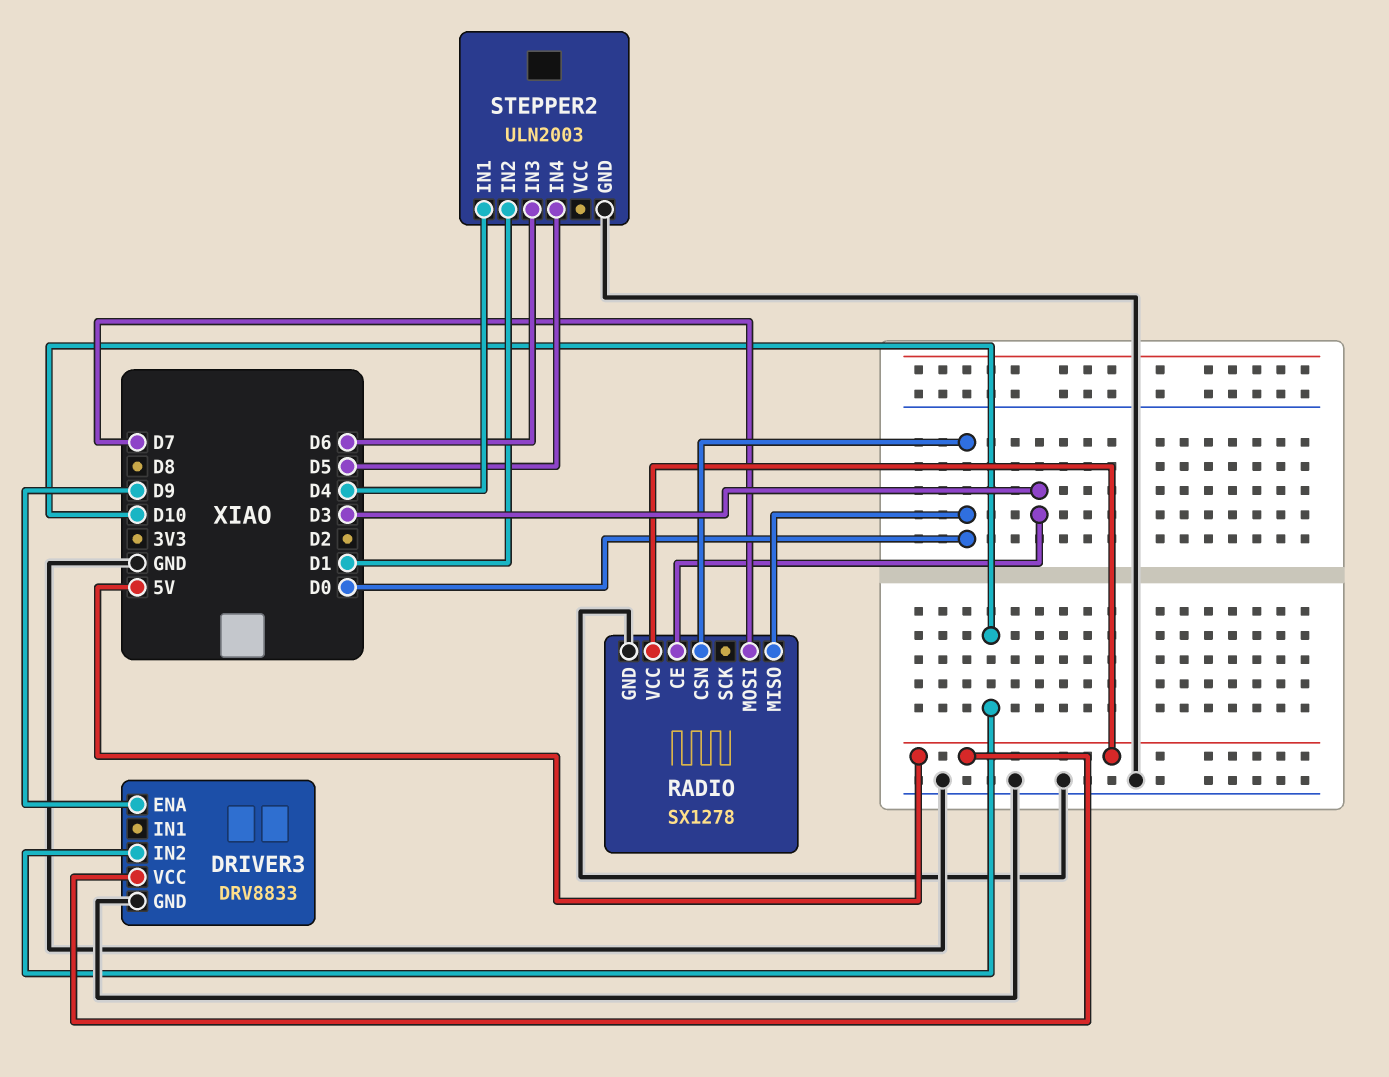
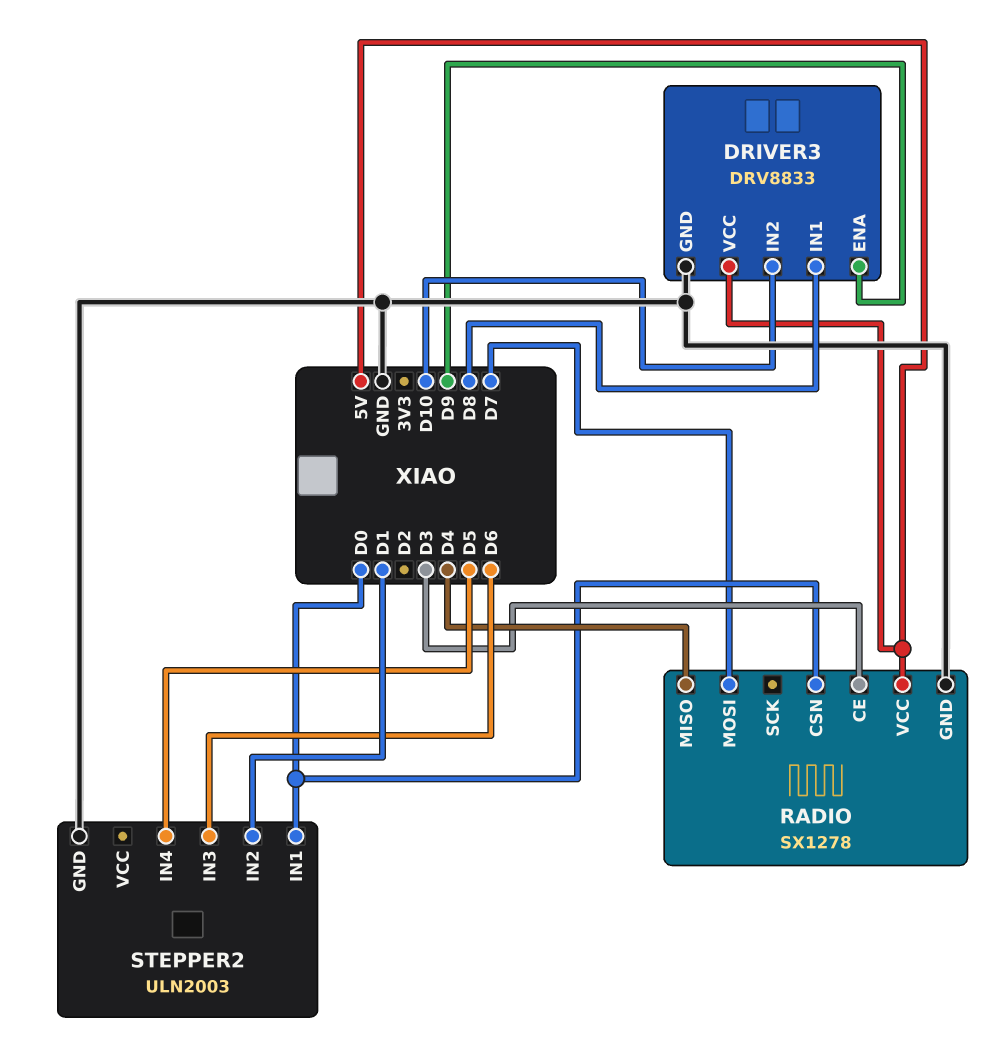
DRIVER3 pin IN1: none -> D8
RADIO pin MISO: D0 -> D4
STEPPER2 pin IN1: D4 -> D0

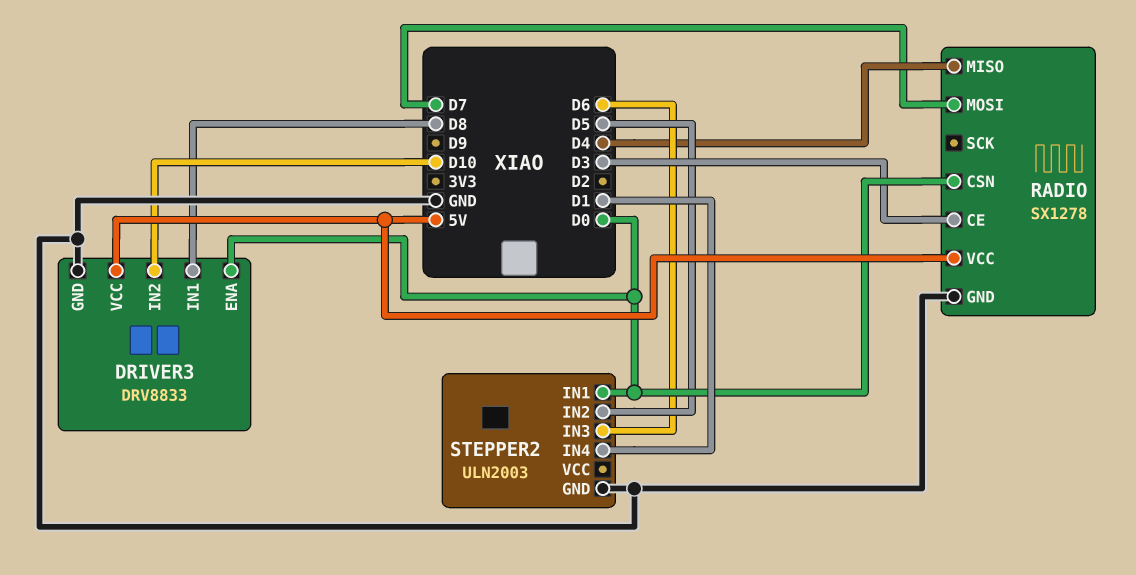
DRIVER3 pin ENA: D9 -> D0
STEPPER2 pin IN2: D1 -> D5
STEPPER2 pin IN4: D5 -> D1

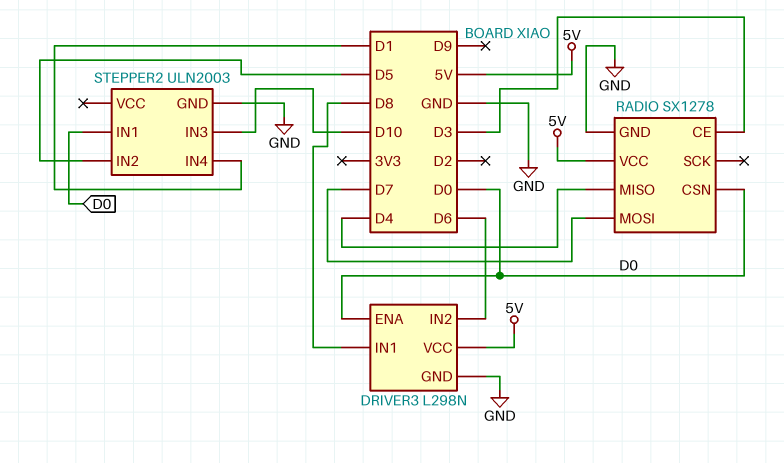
DRIVER3: DRV8833 -> L298N
DRIVER3 pin IN2: D10 -> D6
STEPPER2 pin IN3: D6 -> D10

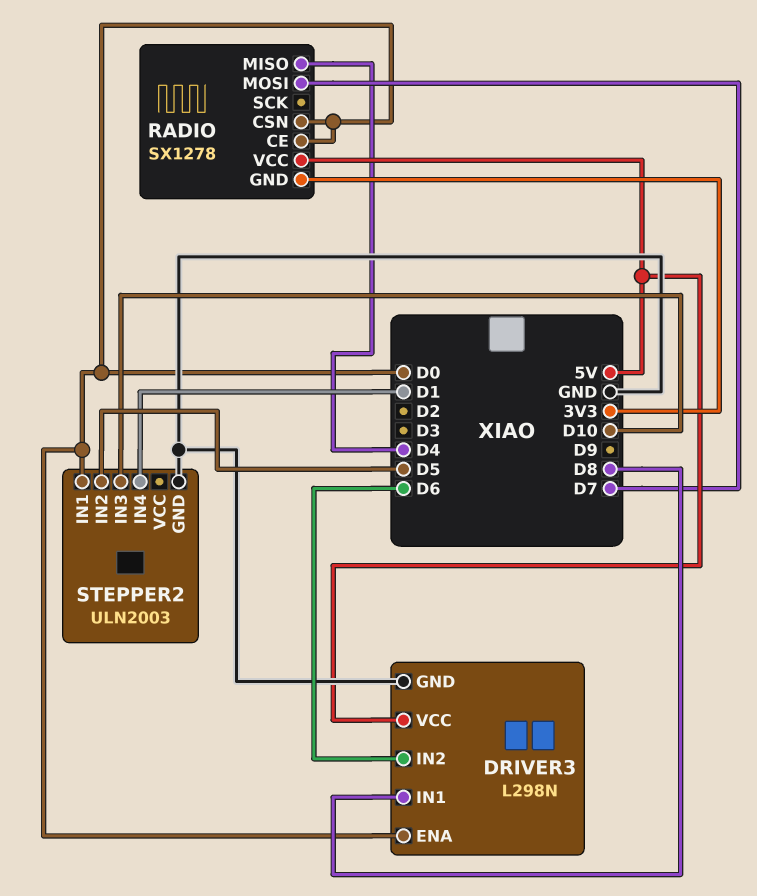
RADIO pin CE: D3 -> D0
RADIO pin GND: GND -> 3V3

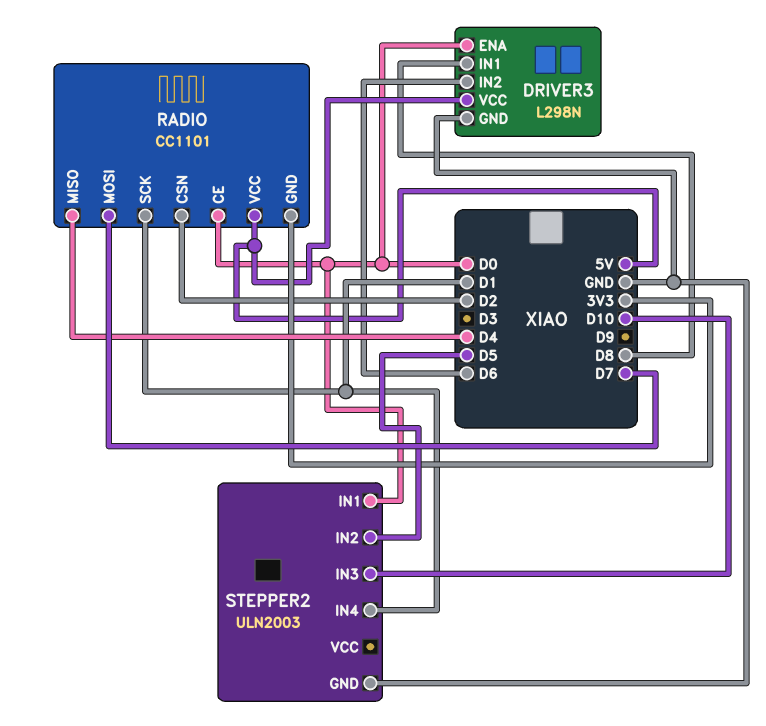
RADIO: SX1278 -> CC1101
RADIO pin CSN: D0 -> D2
RADIO pin SCK: none -> D1

